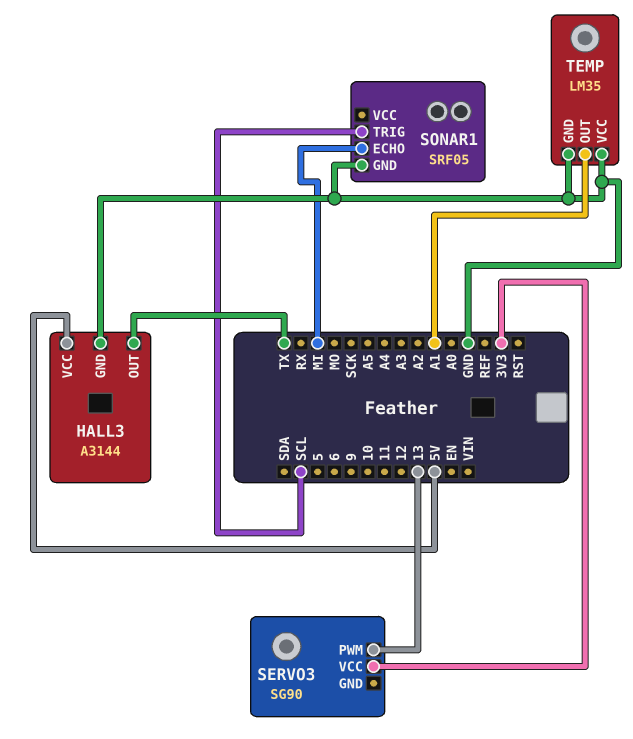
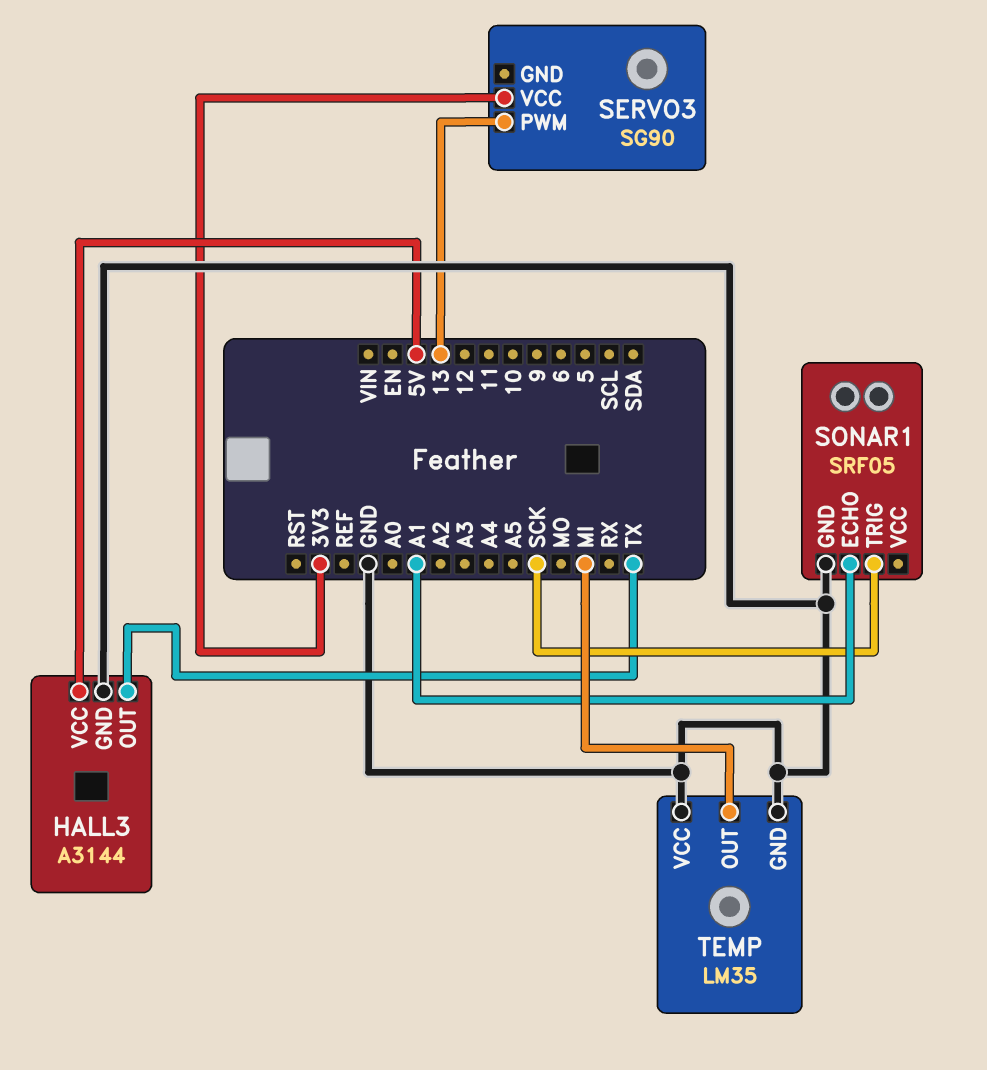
SONAR1 pin ECHO: MI -> A1
SONAR1 pin TRIG: SCL -> SCK
TEMP pin OUT: A1 -> MI

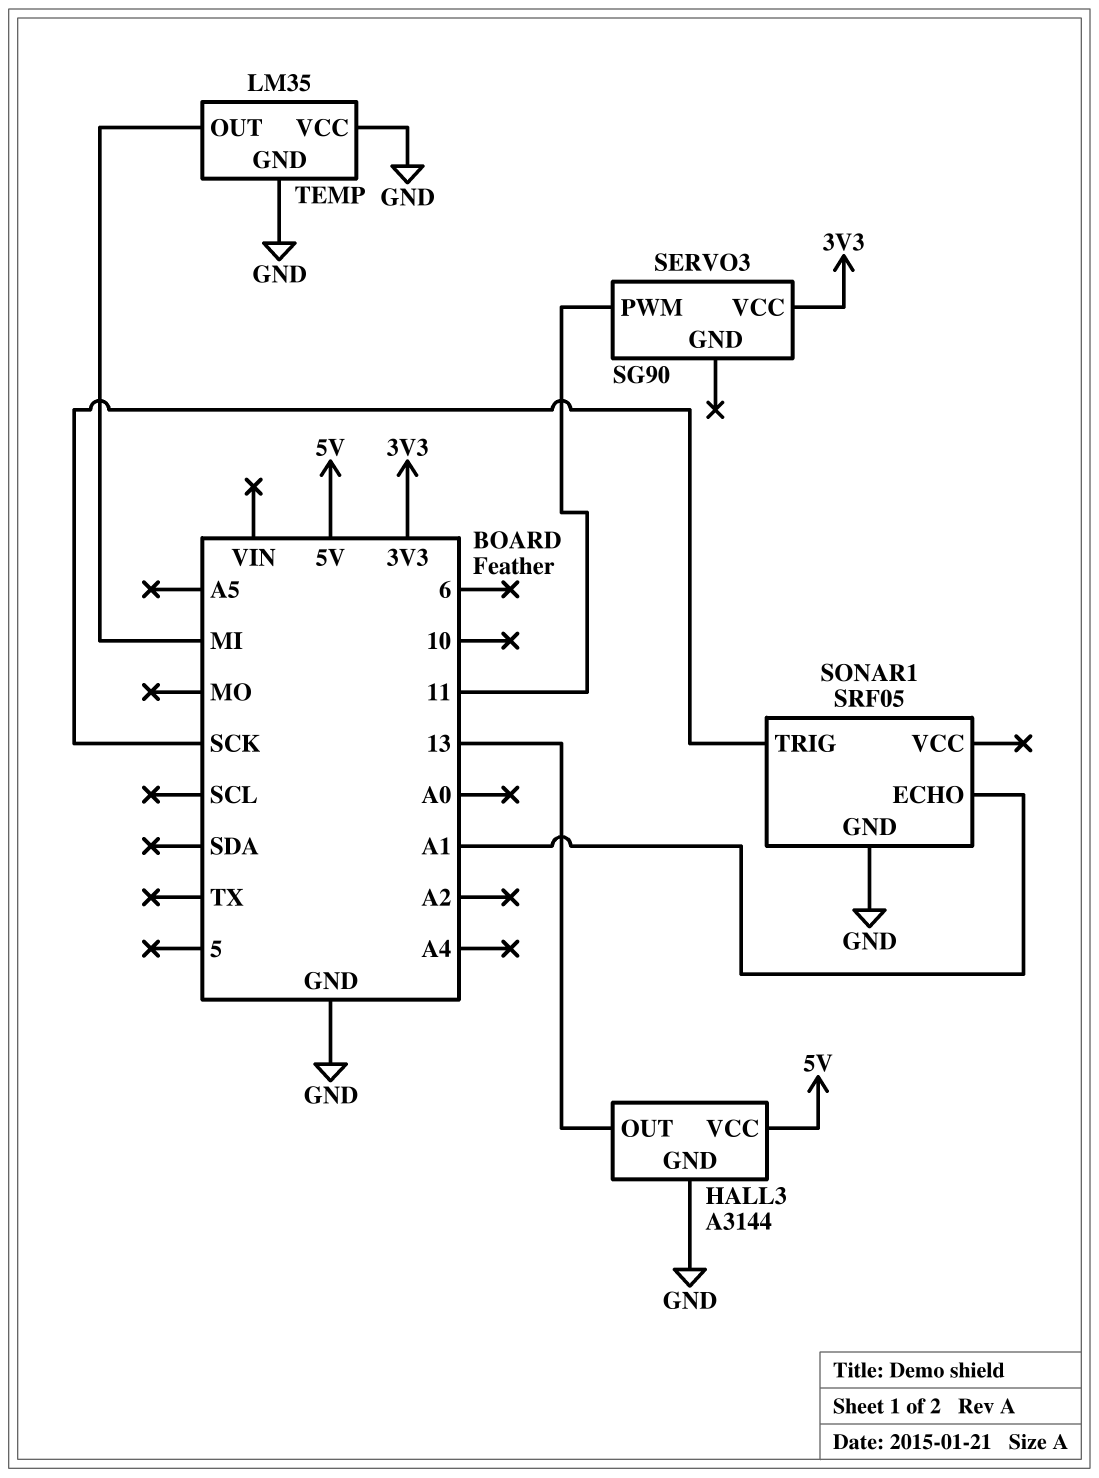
HALL3 pin OUT: TX -> 13
SERVO3 pin PWM: 13 -> 11

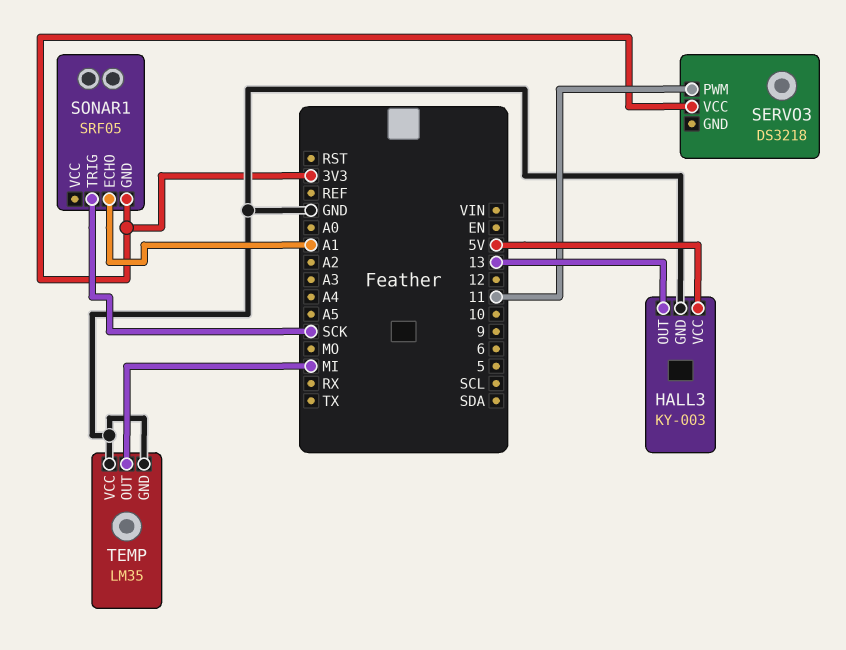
HALL3: A3144 -> KY-003
SERVO3: SG90 -> DS3218
SONAR1 pin GND: GND -> 3V3

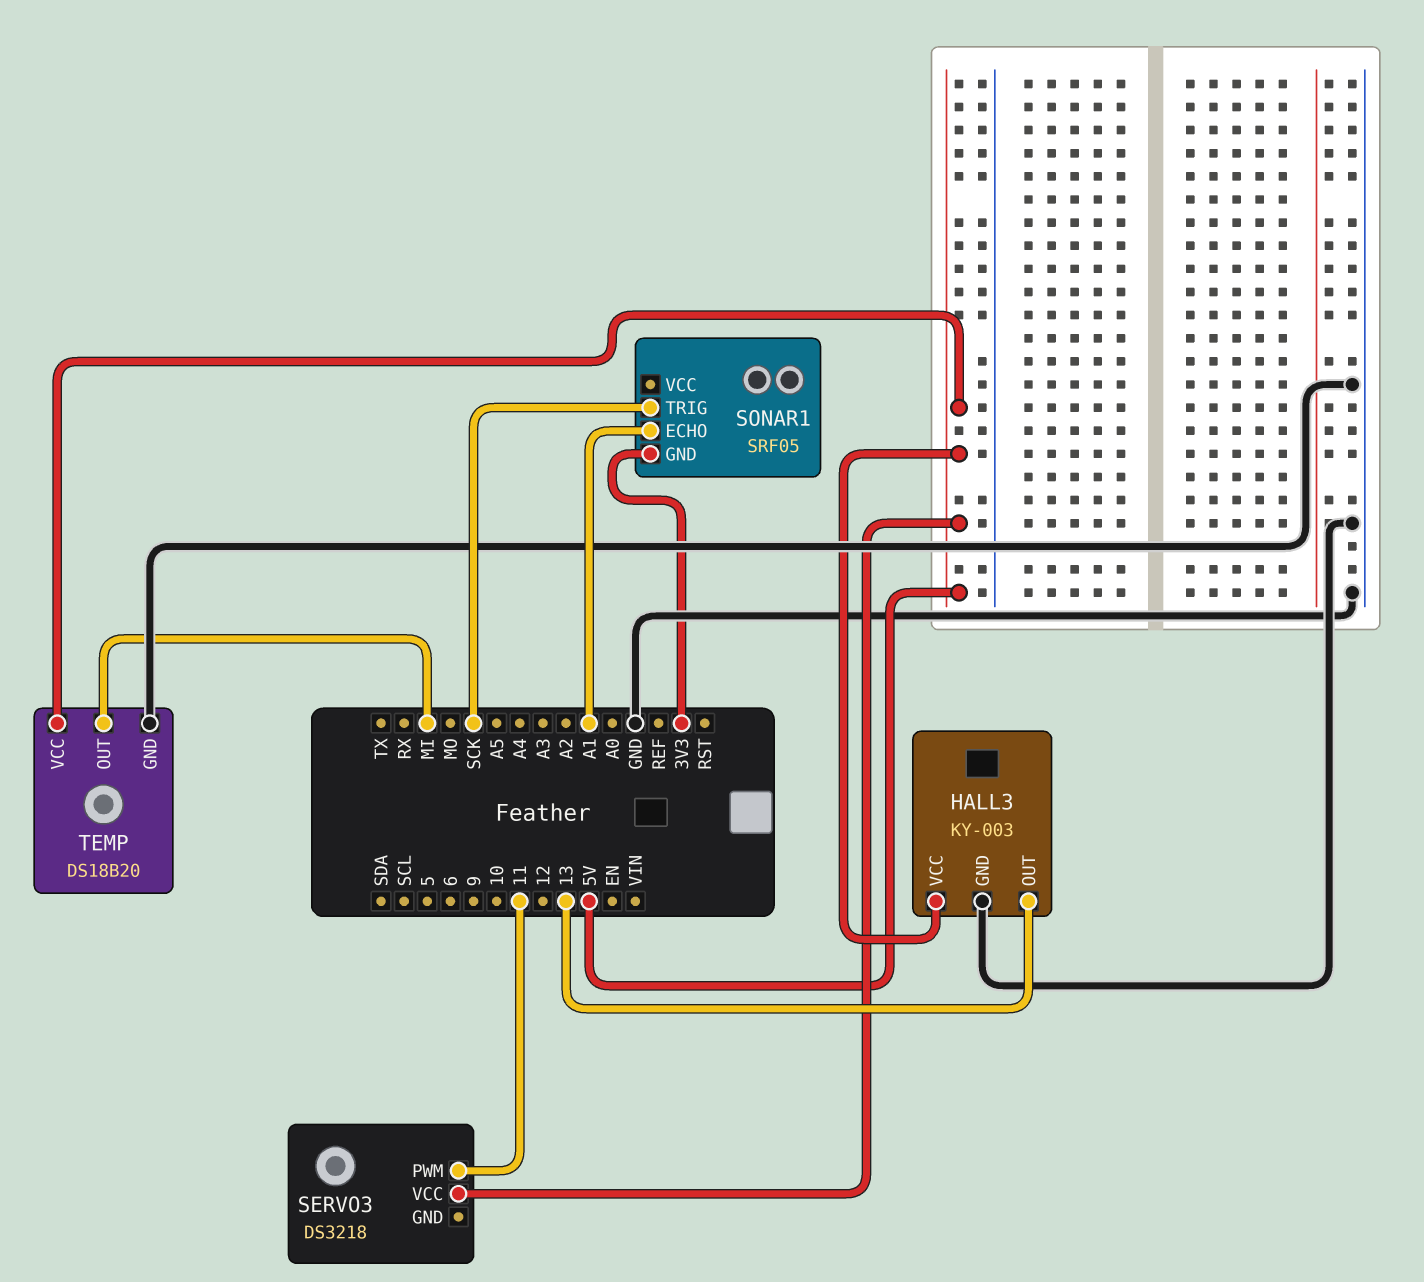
SERVO3 pin VCC: 3V3 -> 5V
TEMP: LM35 -> DS18B20
TEMP pin VCC: GND -> 5V

